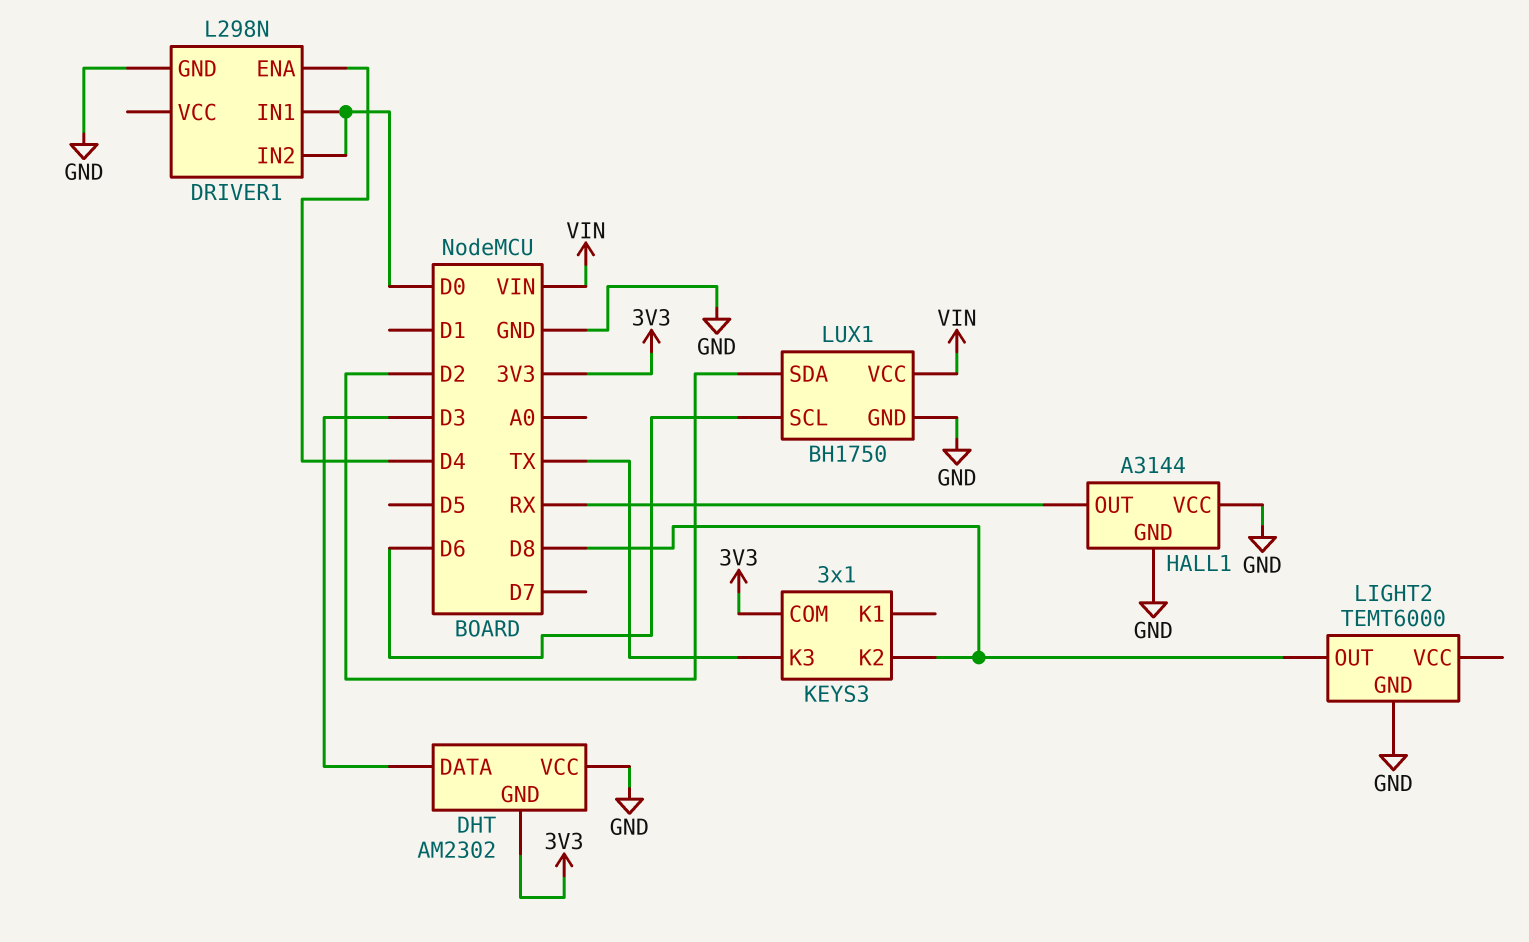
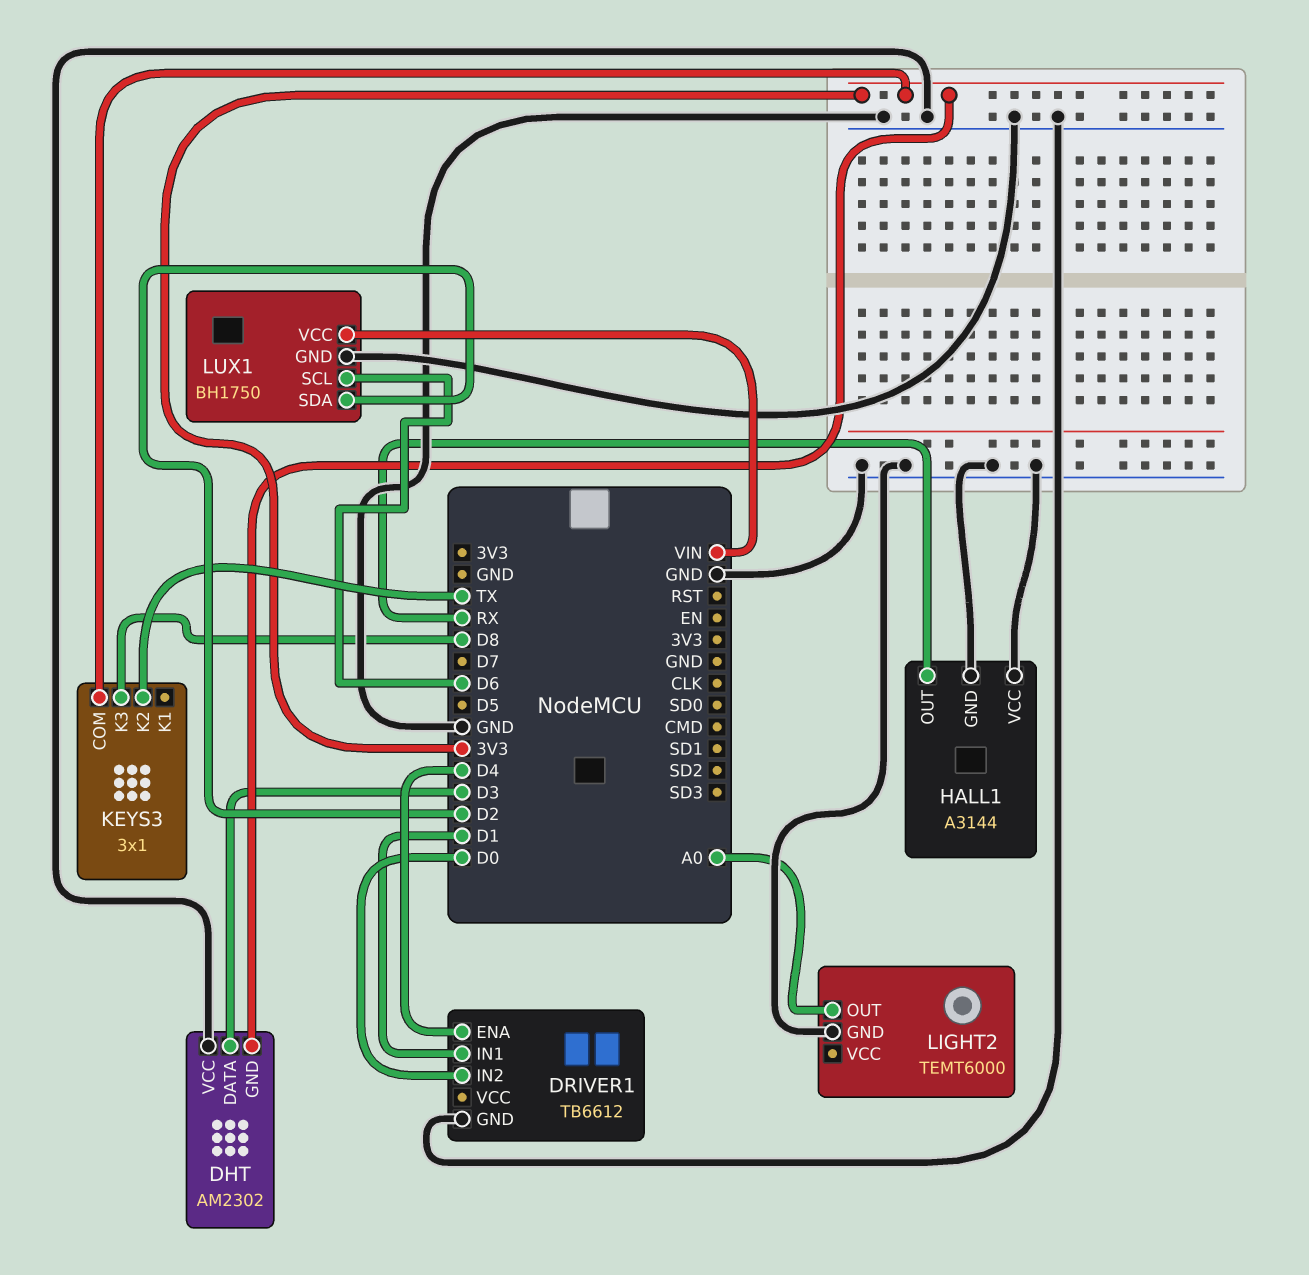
DRIVER1: L298N -> TB6612
DRIVER1 pin IN1: D0 -> D1
KEYS3 pin K2: D8 -> TX
KEYS3 pin K3: TX -> D8
LIGHT2 pin OUT: D8 -> A0

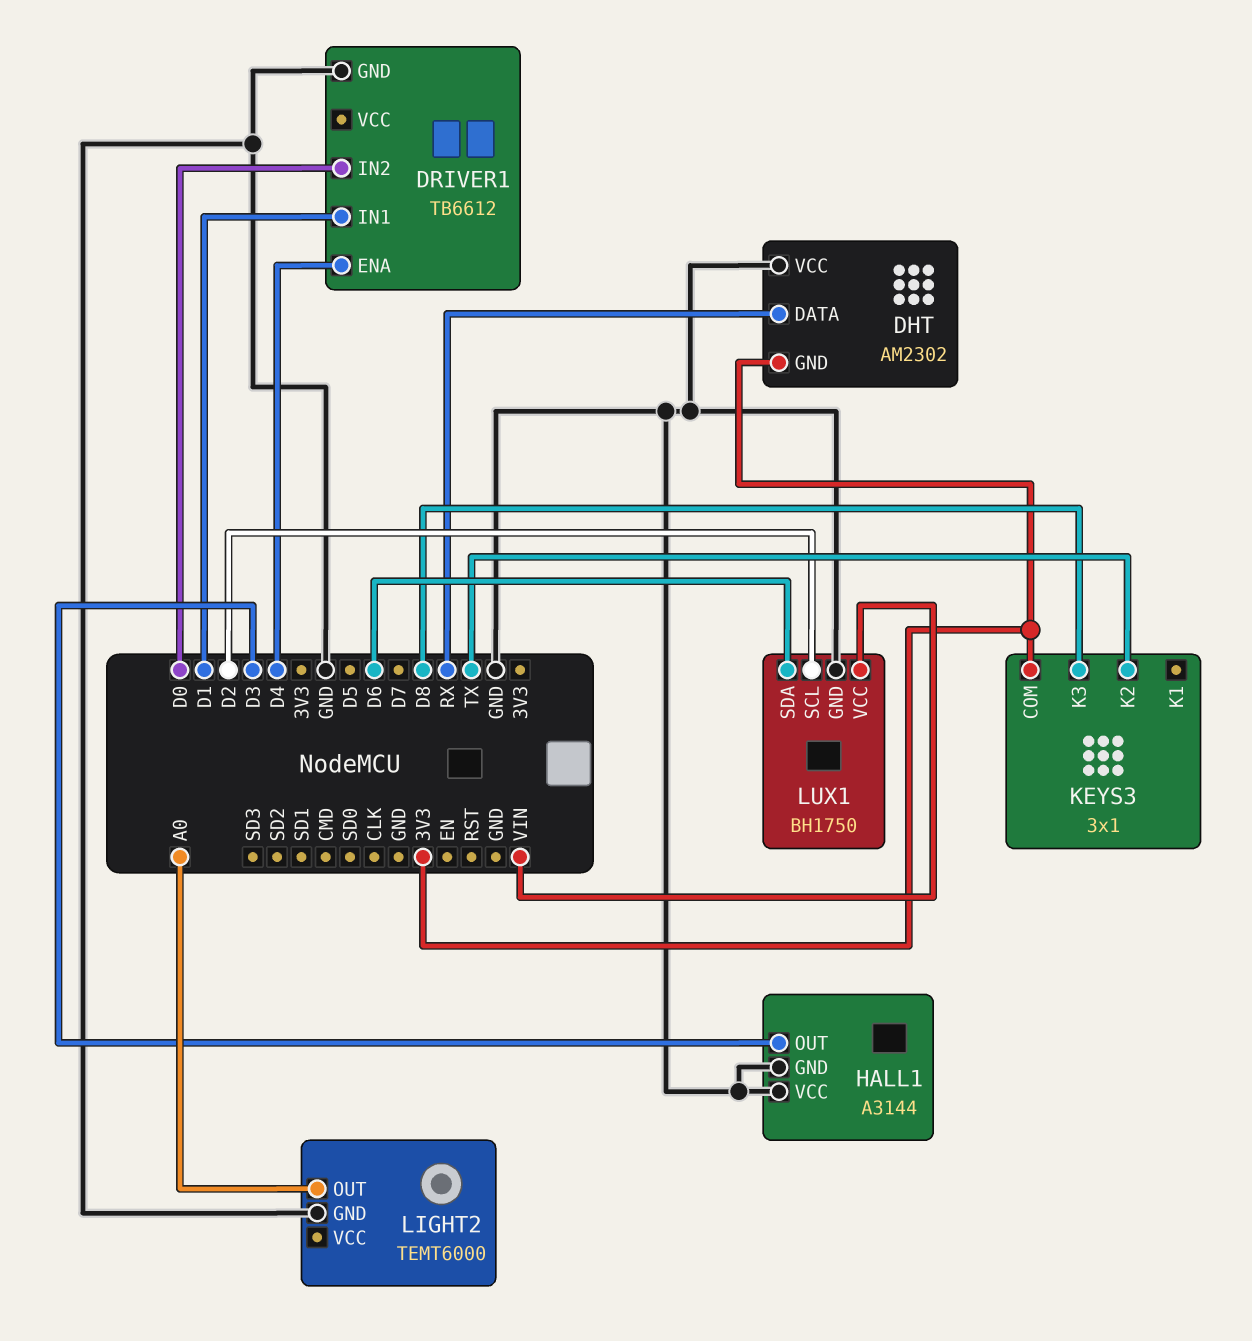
DHT pin DATA: D3 -> RX
HALL1 pin OUT: RX -> D3
LUX1 pin SCL: D6 -> D2
LUX1 pin SDA: D2 -> D6

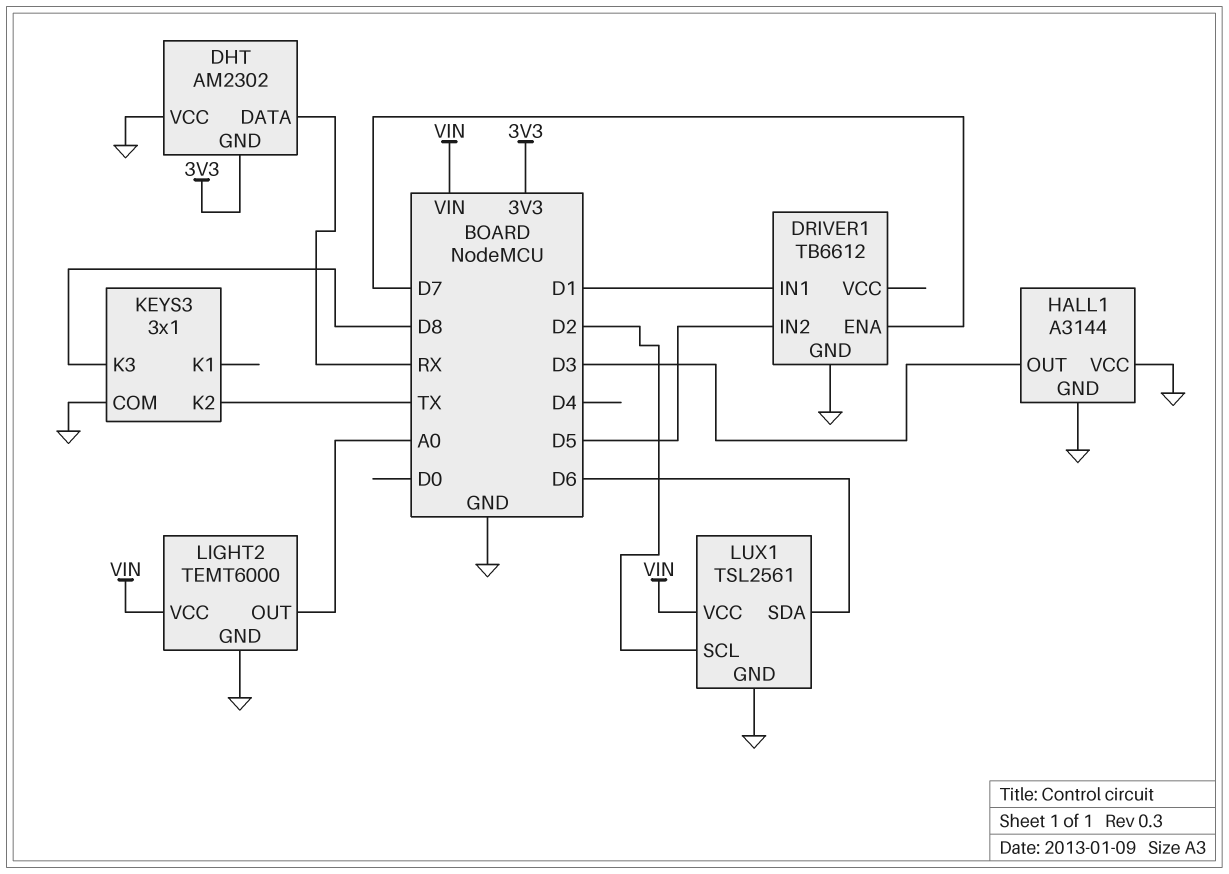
DRIVER1 pin ENA: D4 -> D7
DRIVER1 pin IN2: D0 -> D5
KEYS3 pin COM: 3V3 -> GND
LIGHT2 pin VCC: none -> VIN
LUX1: BH1750 -> TSL2561

